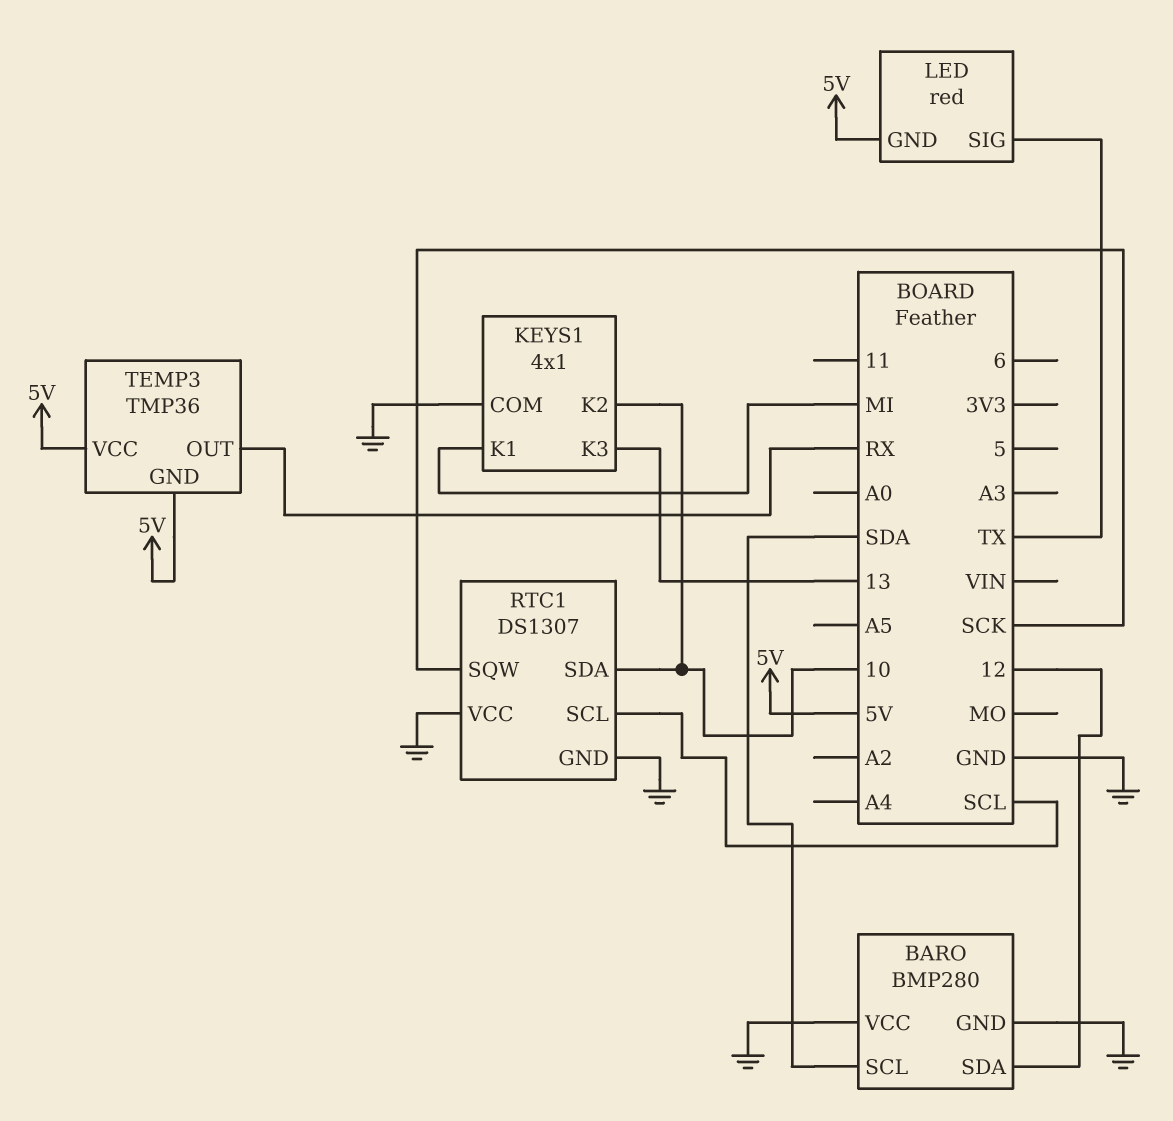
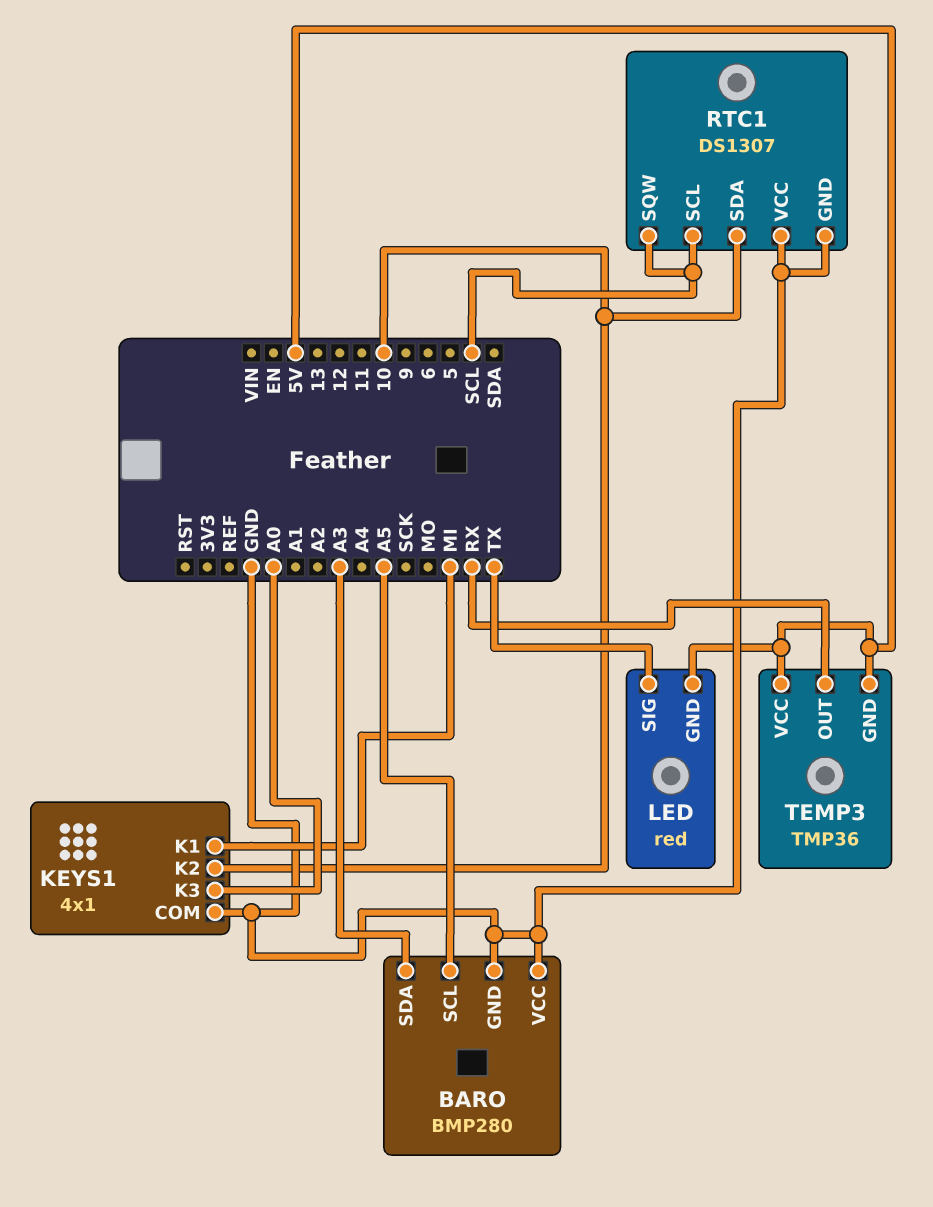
BARO pin SCL: SDA -> A5
BARO pin SDA: 12 -> A3
KEYS1 pin K3: 13 -> A0
RTC1 pin SQW: SCK -> SCL

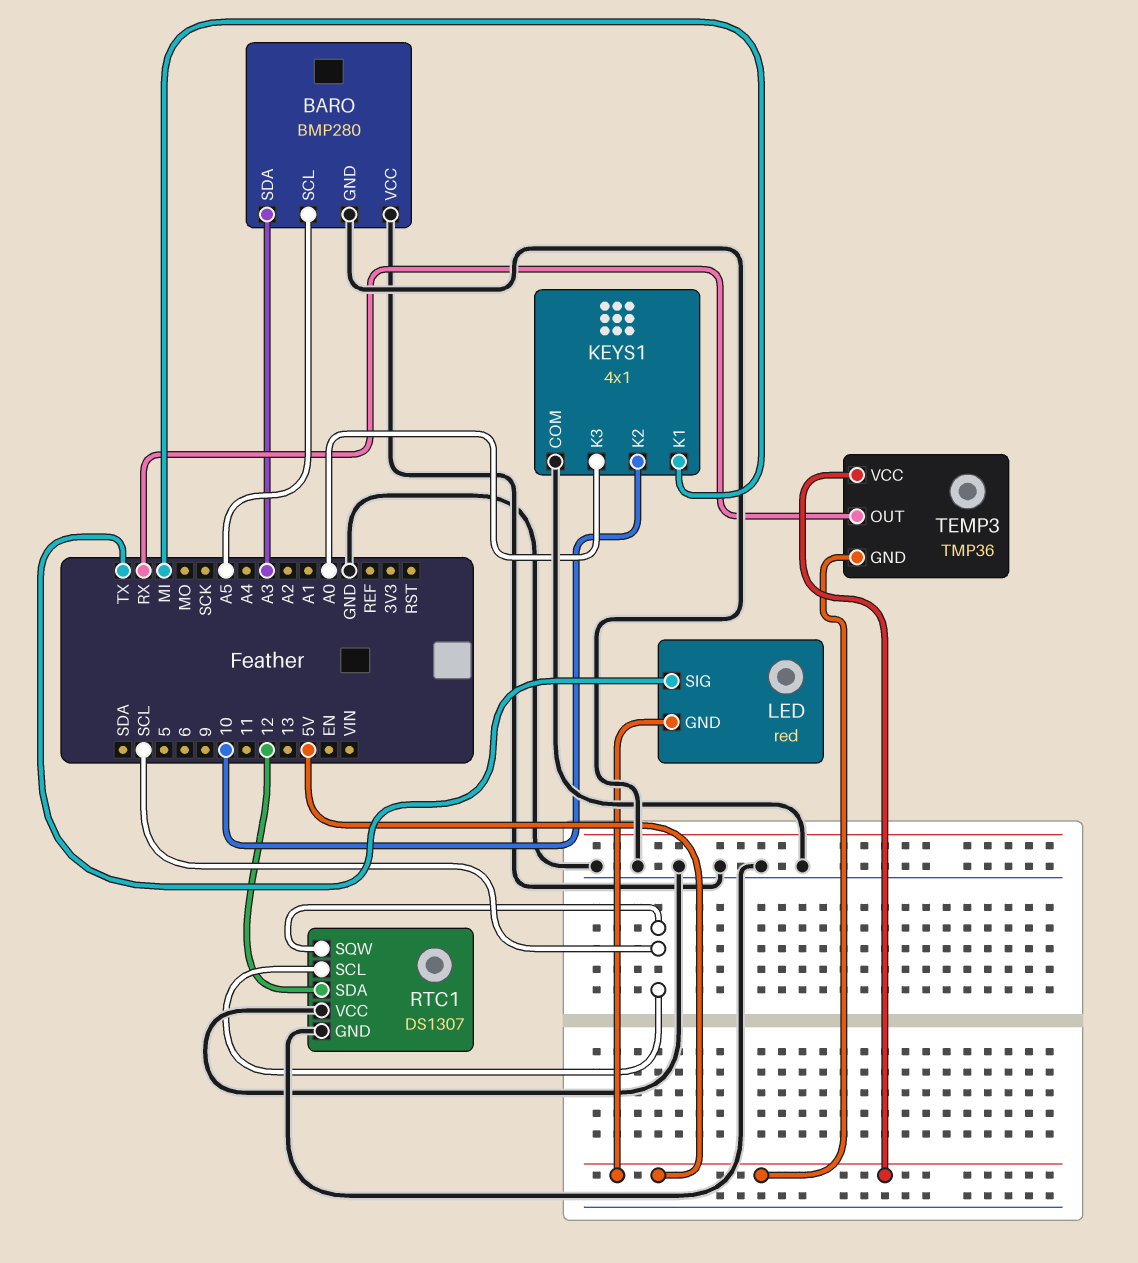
RTC1 pin SDA: 10 -> 12

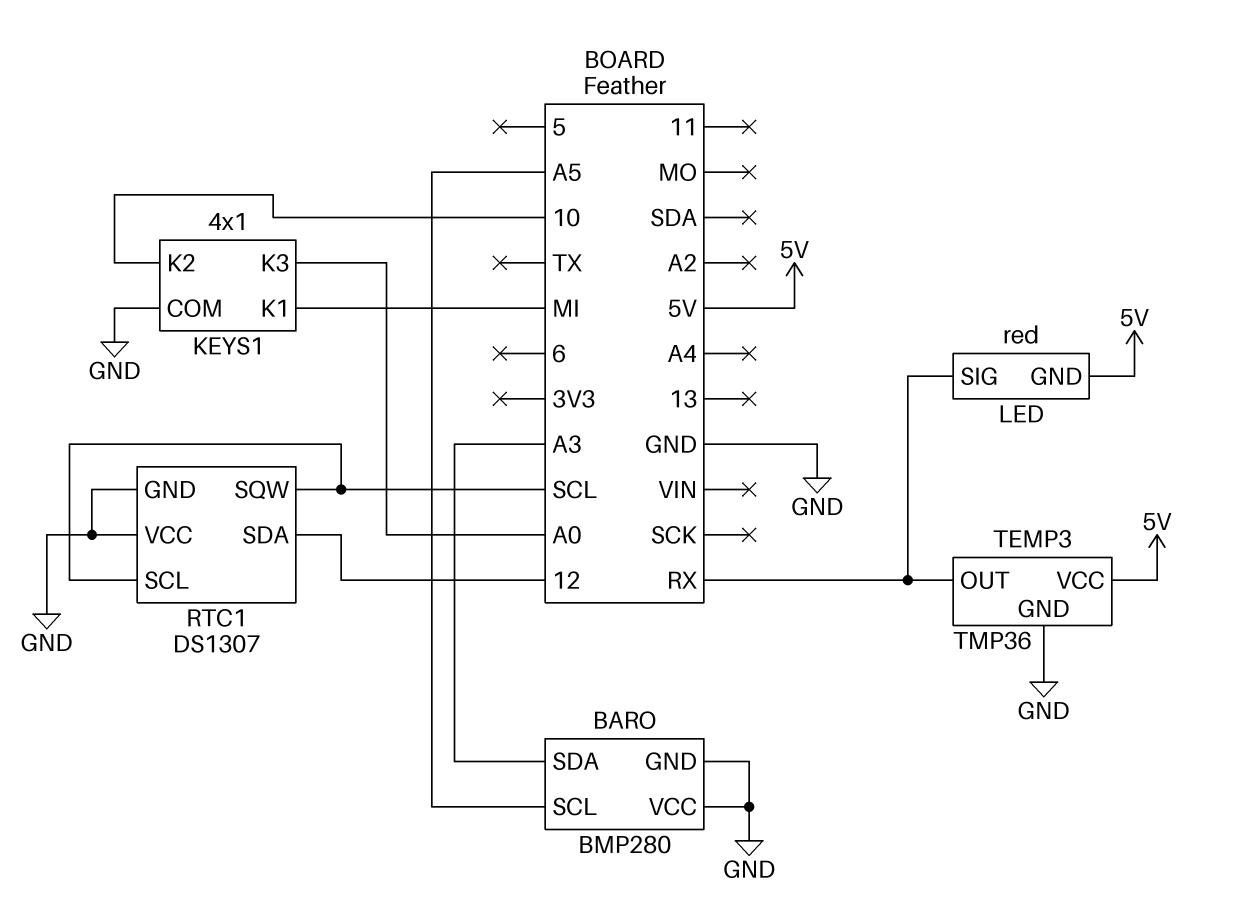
LED pin SIG: TX -> RX
TEMP3 pin GND: 5V -> GND

